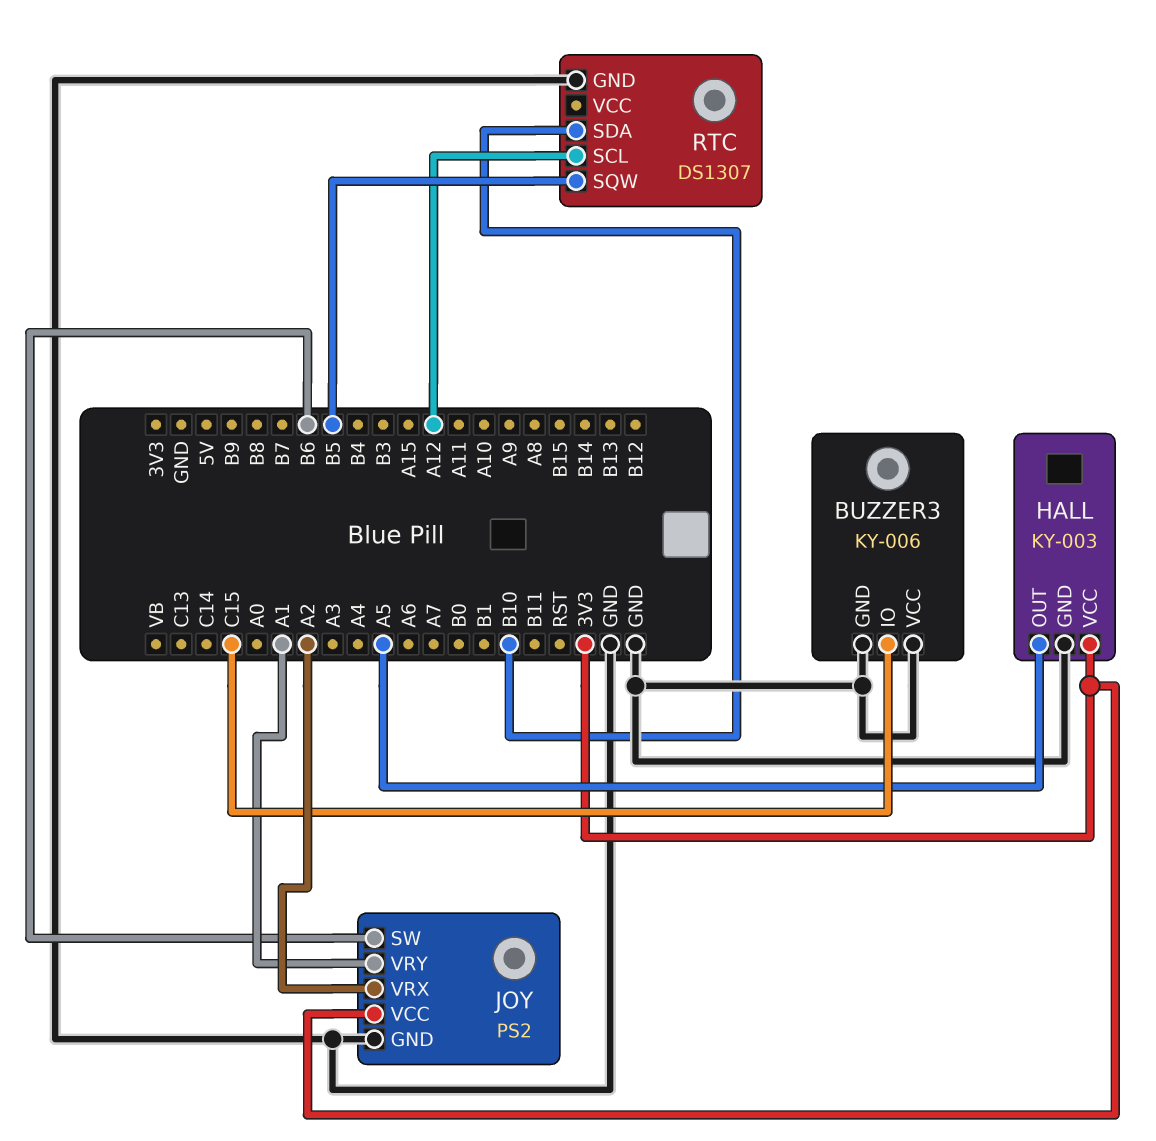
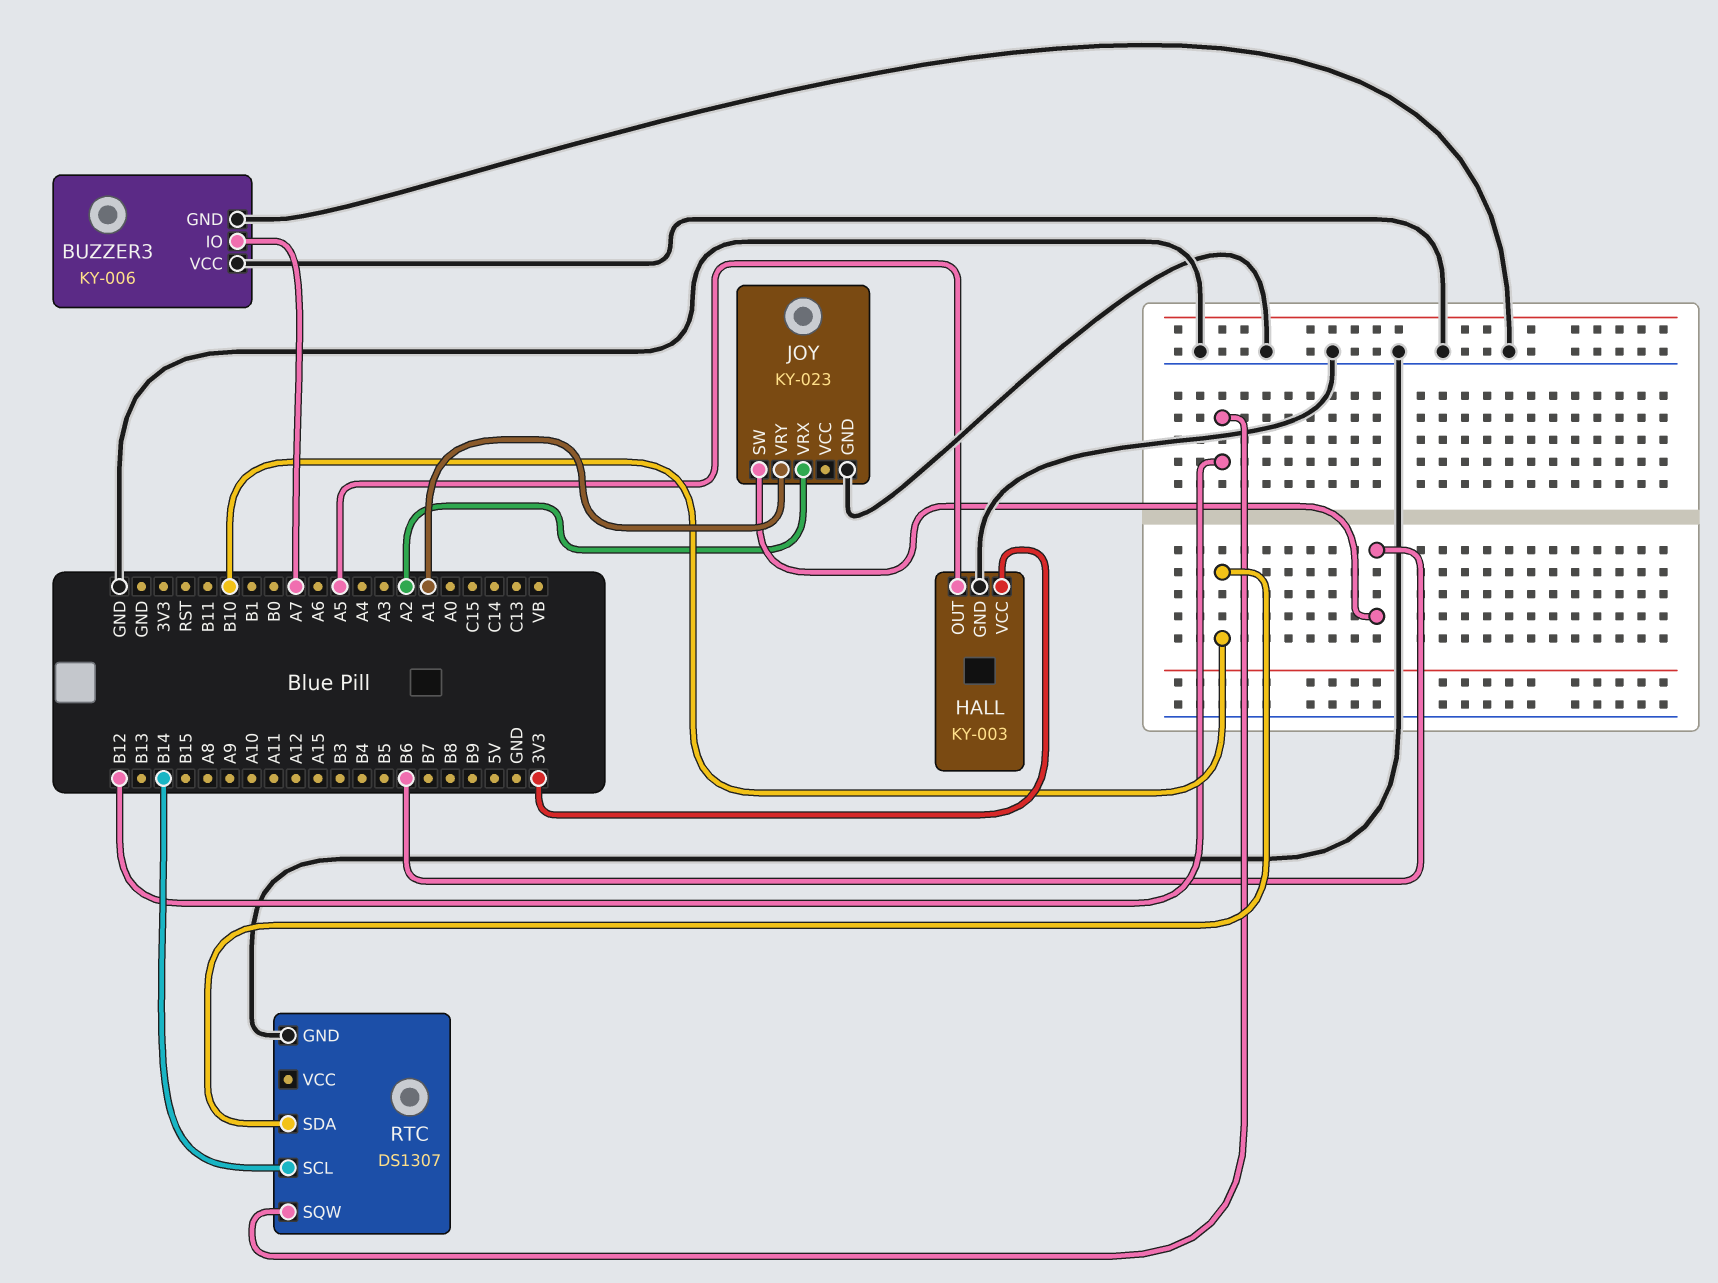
BUZZER3 pin IO: C15 -> A7
JOY: PS2 -> KY-023
JOY pin VCC: 3V3 -> none
RTC pin SCL: A12 -> B14
RTC pin SQW: B5 -> B12

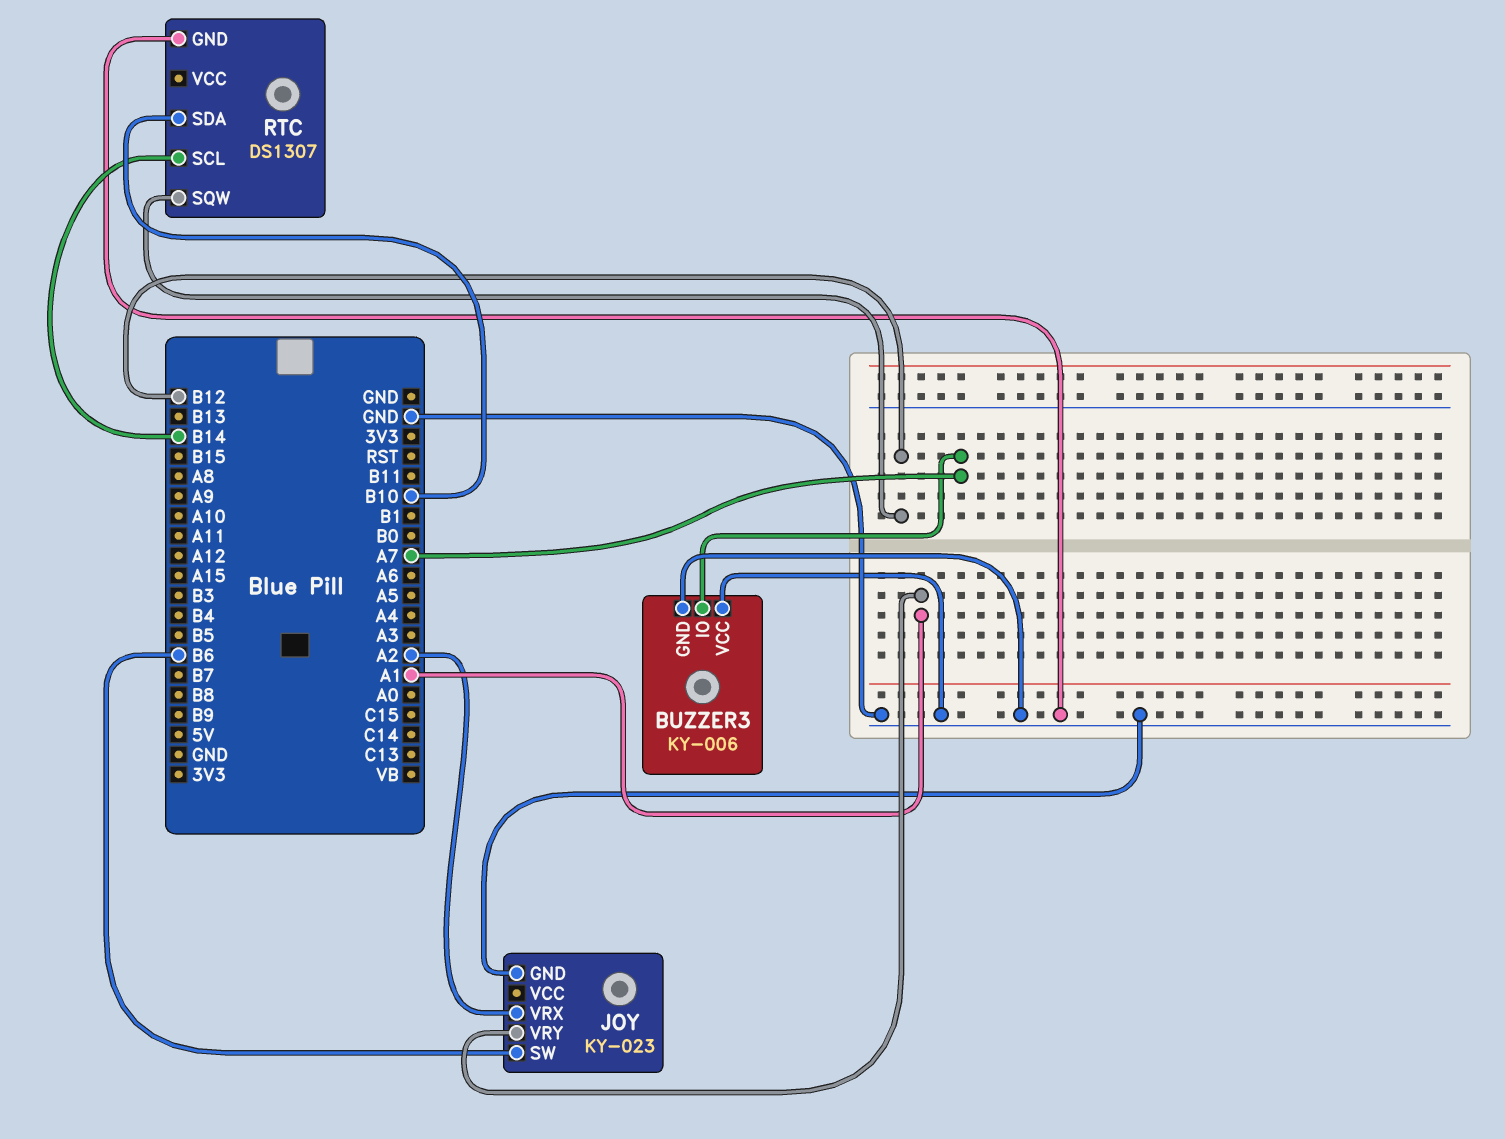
HALL: KY-003 -> none
HALL pin GND: GND -> none
HALL pin OUT: A5 -> none
HALL pin VCC: 3V3 -> none

